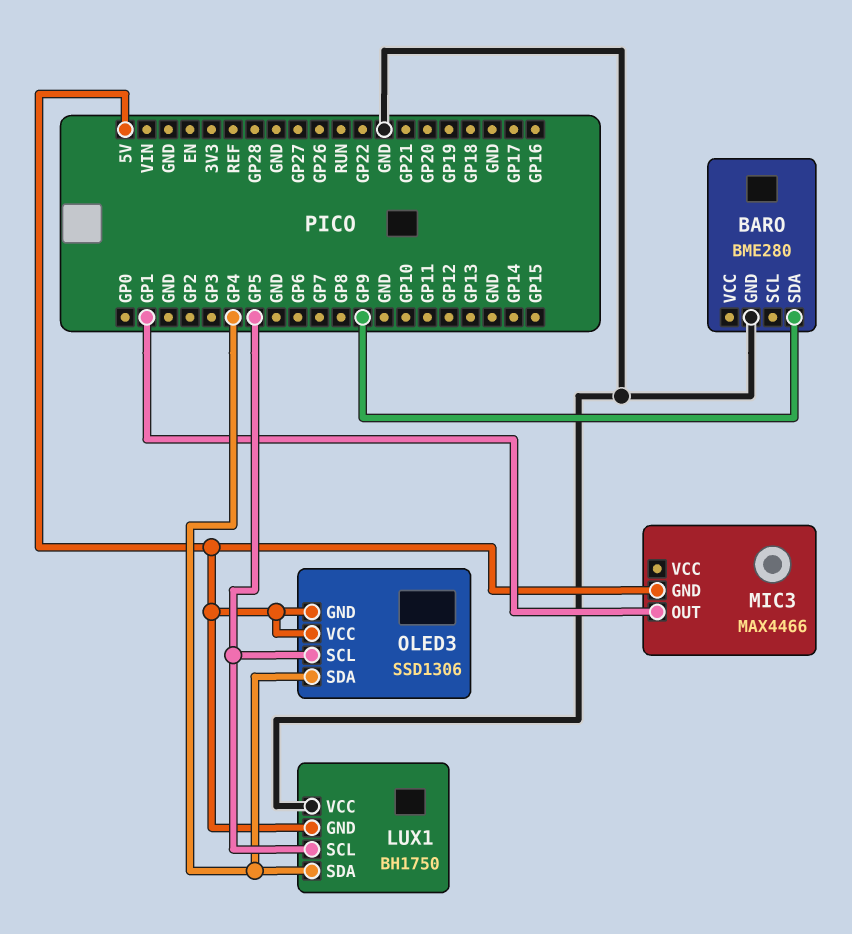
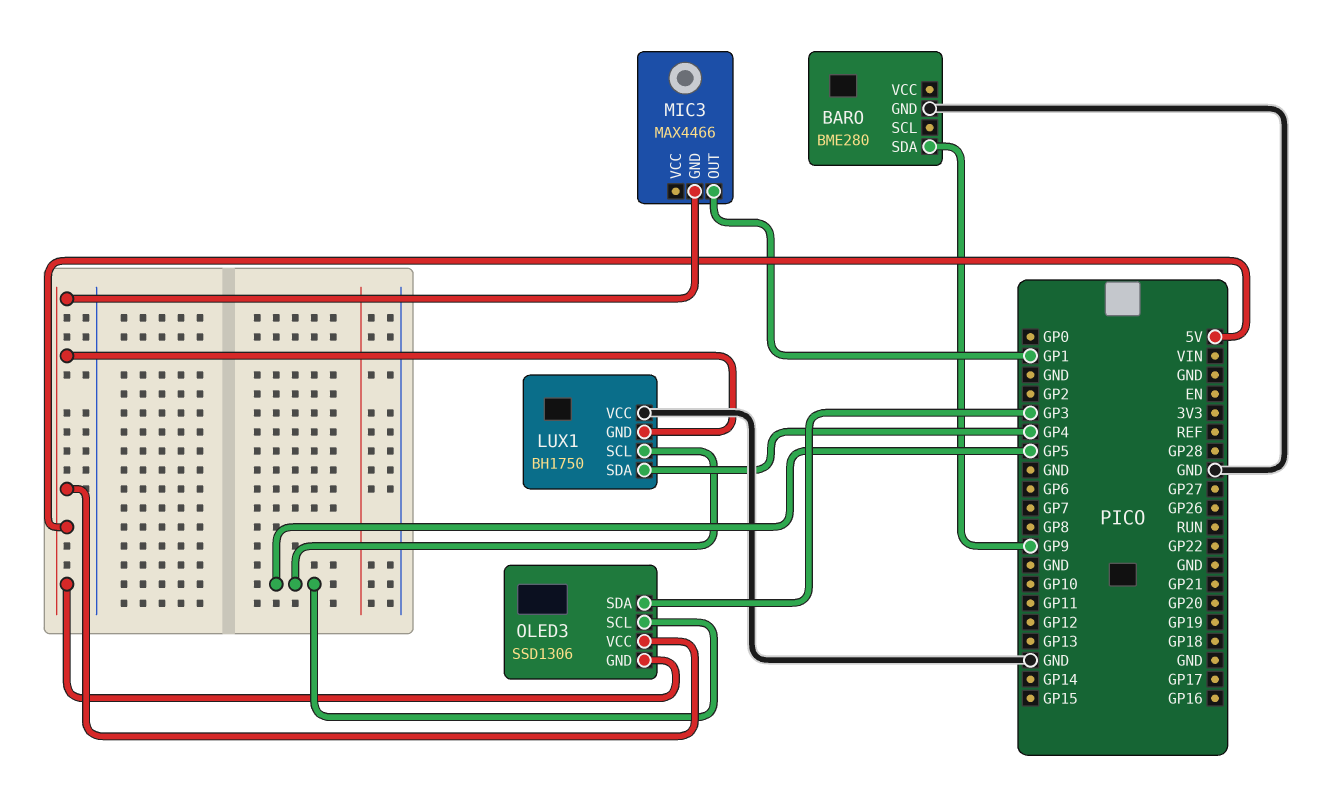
OLED3 pin SDA: GP4 -> GP3

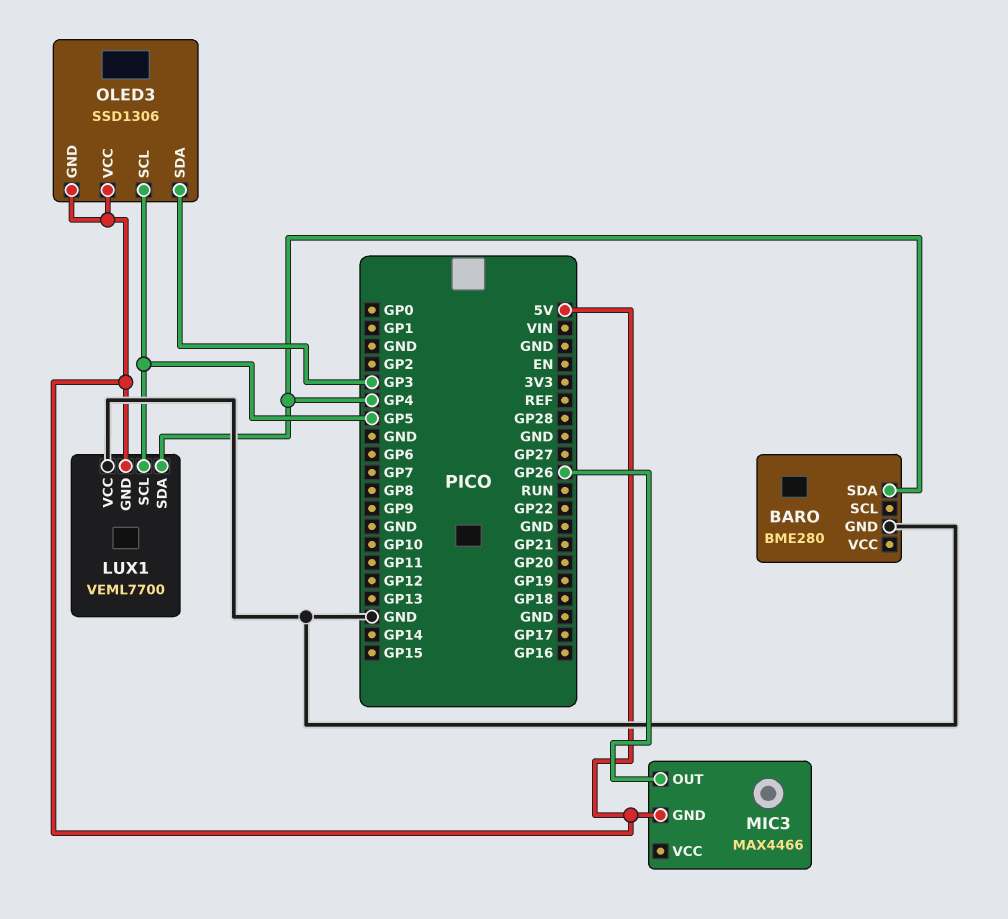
BARO pin SDA: GP9 -> GP4
LUX1: BH1750 -> VEML7700
MIC3 pin OUT: GP1 -> GP26

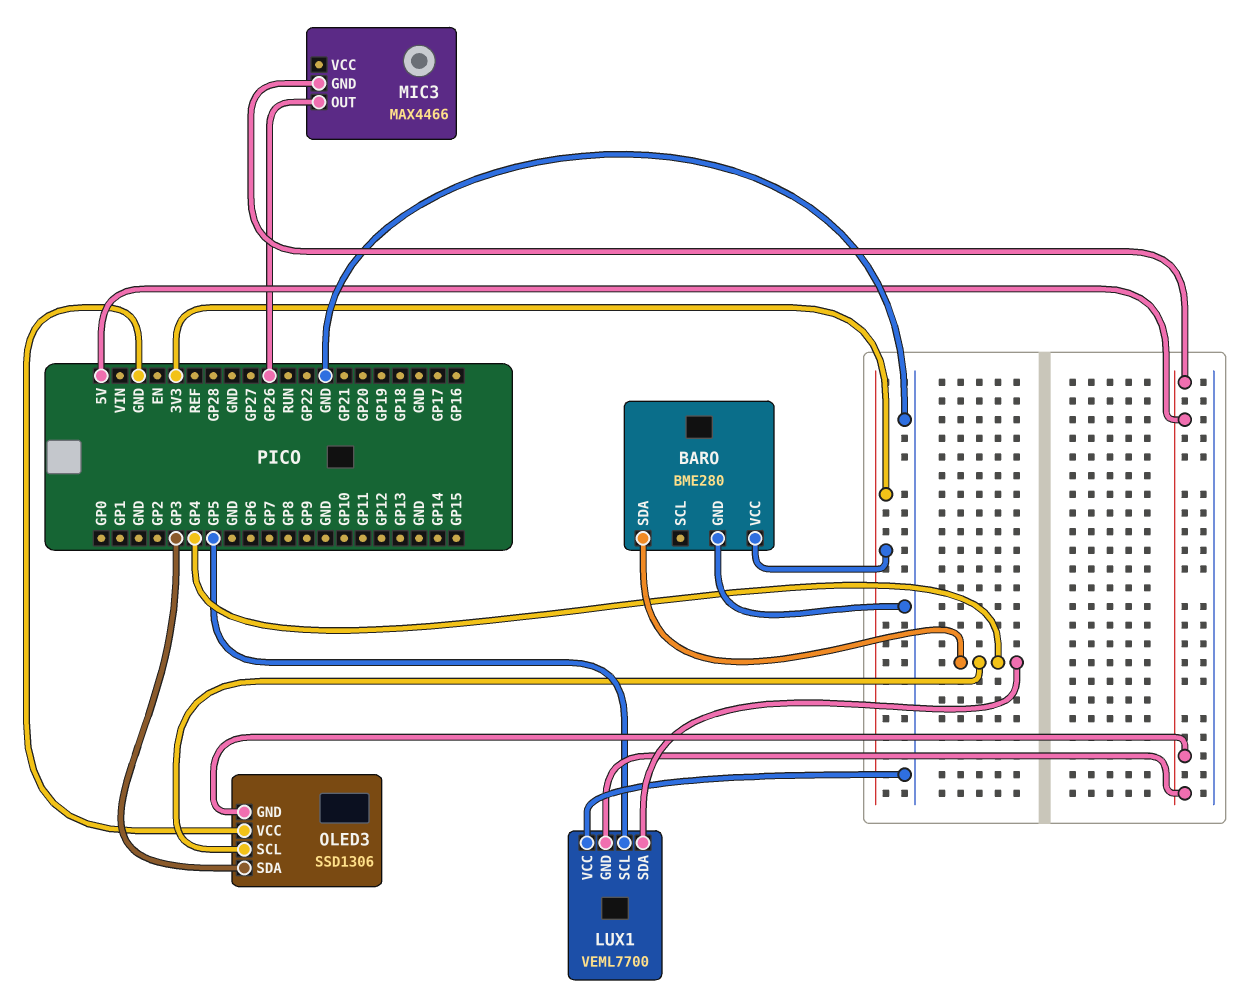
BARO pin VCC: none -> 3V3
OLED3 pin SCL: GP5 -> GP4
OLED3 pin VCC: 5V -> GND

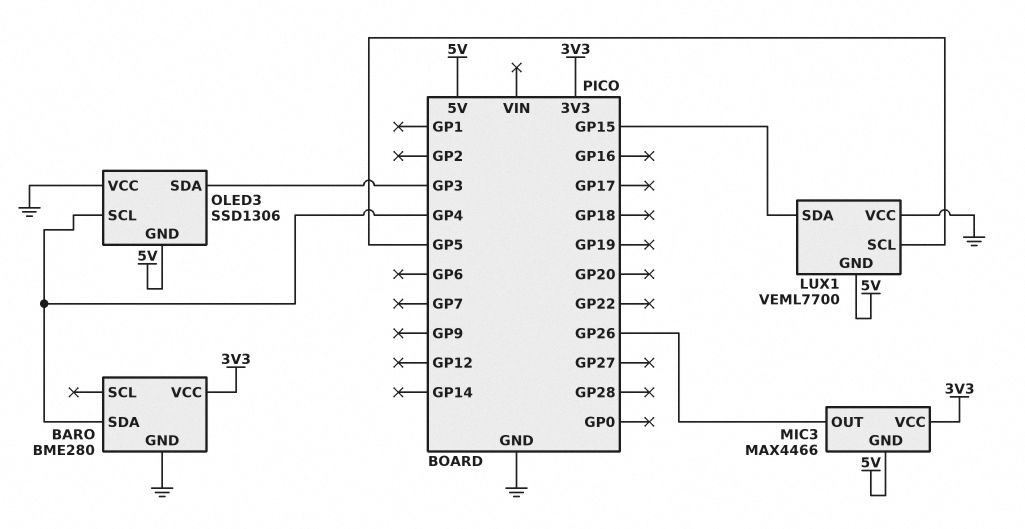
LUX1 pin SDA: GP4 -> GP15
MIC3 pin VCC: none -> 3V3

